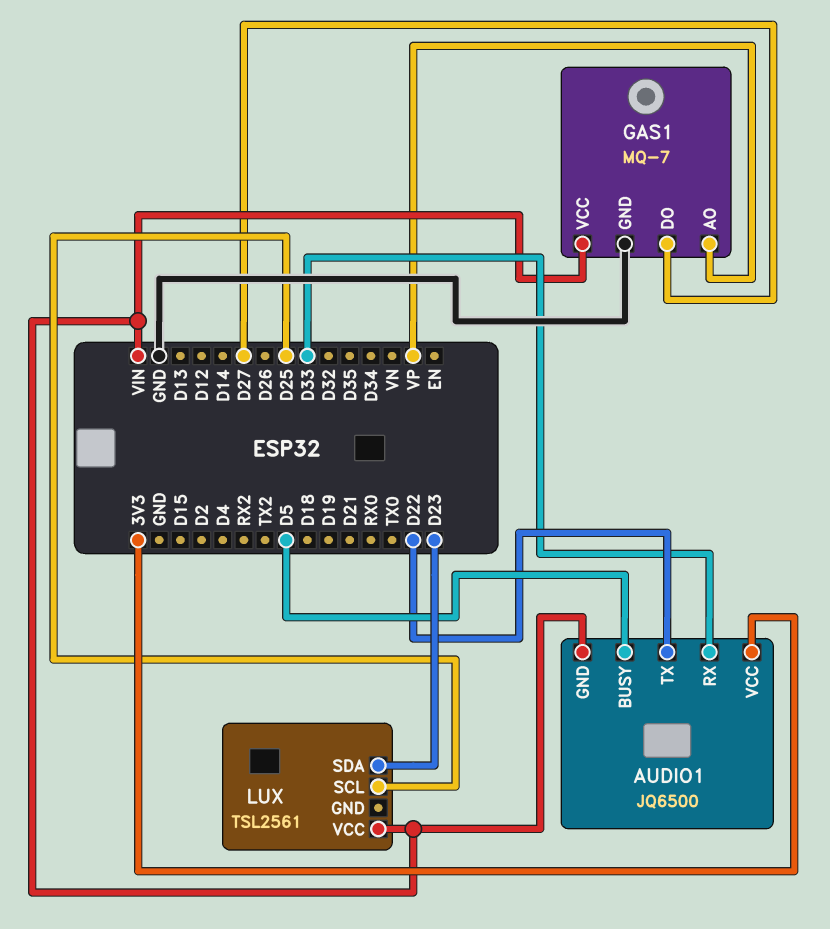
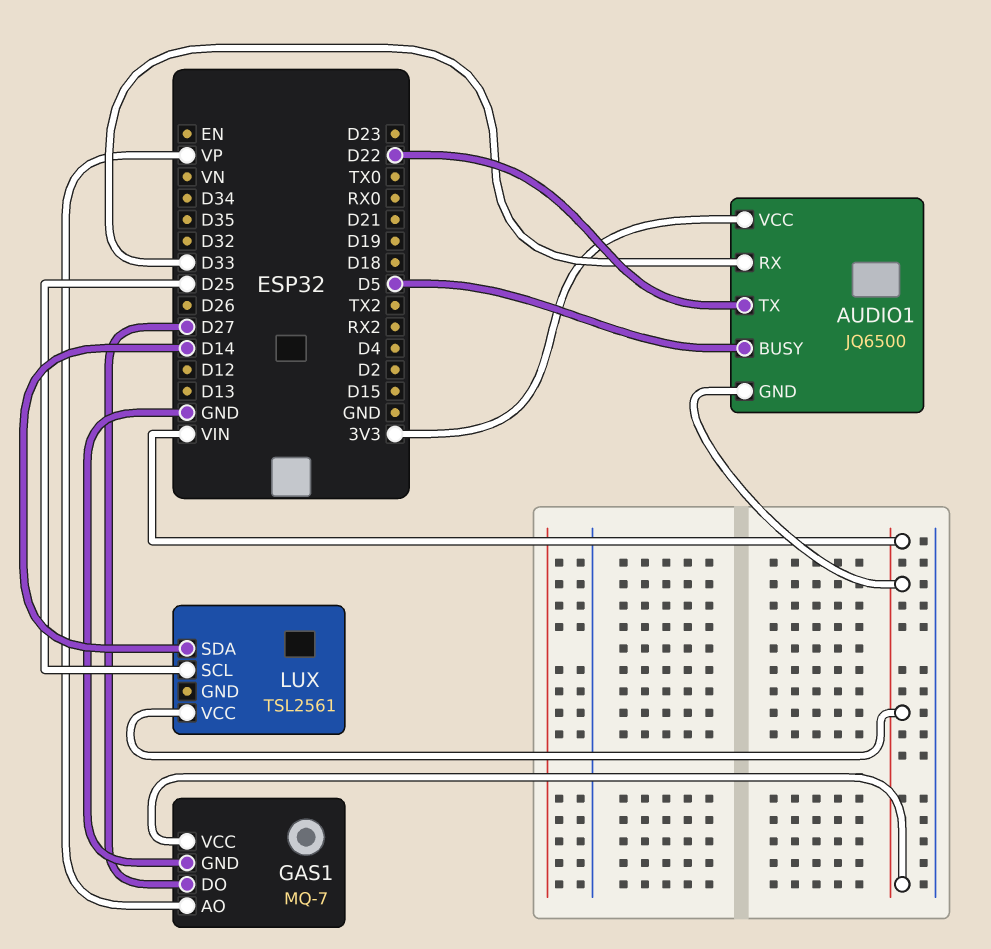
LUX pin SDA: D23 -> D14

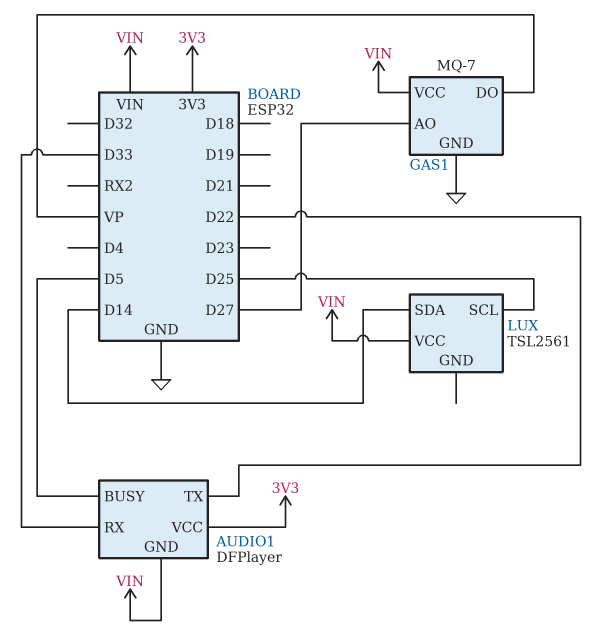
AUDIO1: JQ6500 -> DFPlayer
GAS1 pin AO: VP -> D27
GAS1 pin DO: D27 -> VP

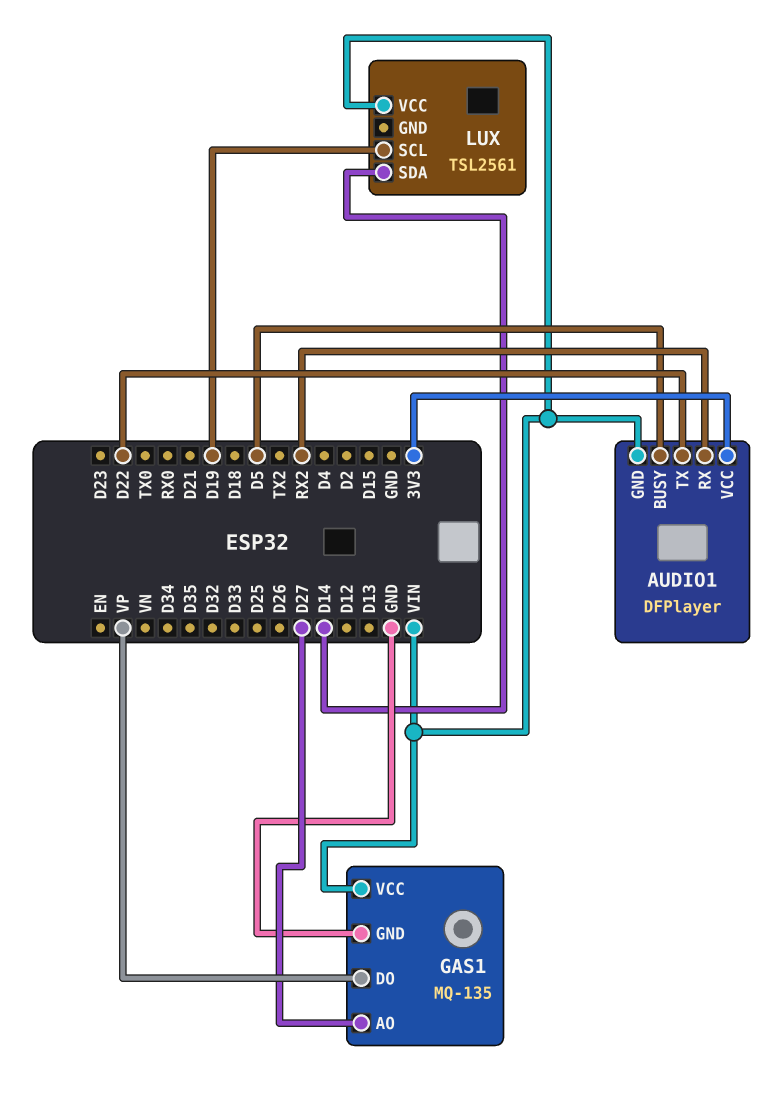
AUDIO1 pin RX: D33 -> RX2
GAS1: MQ-7 -> MQ-135
LUX pin SCL: D25 -> D19

